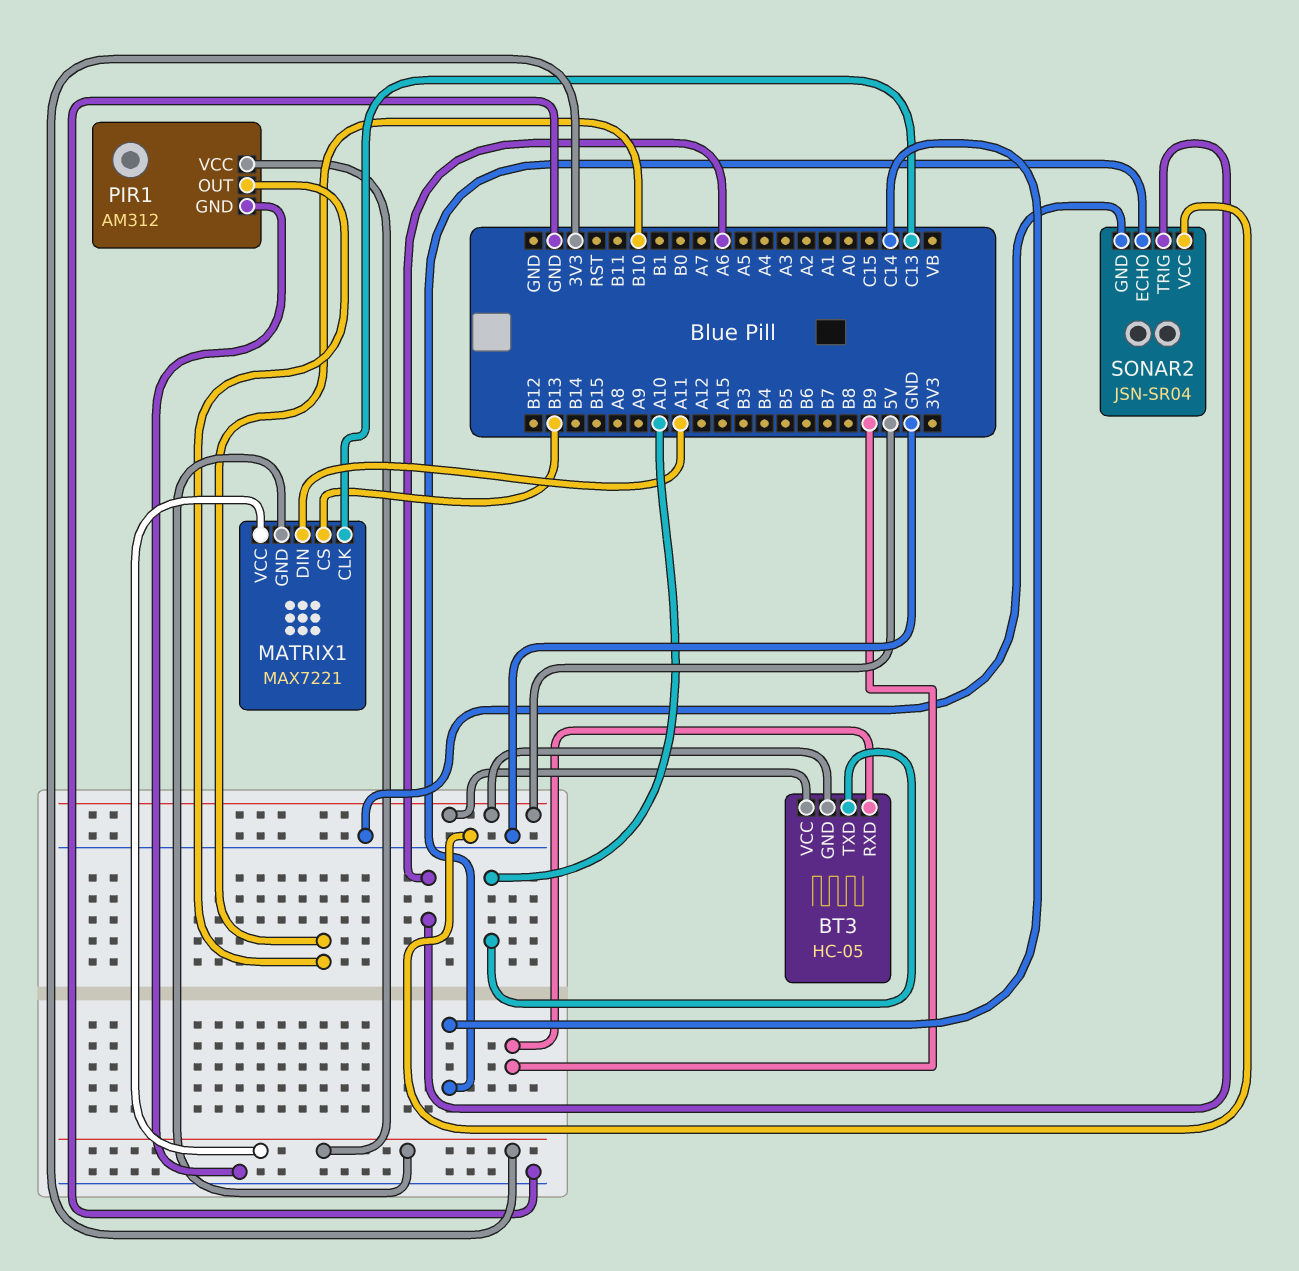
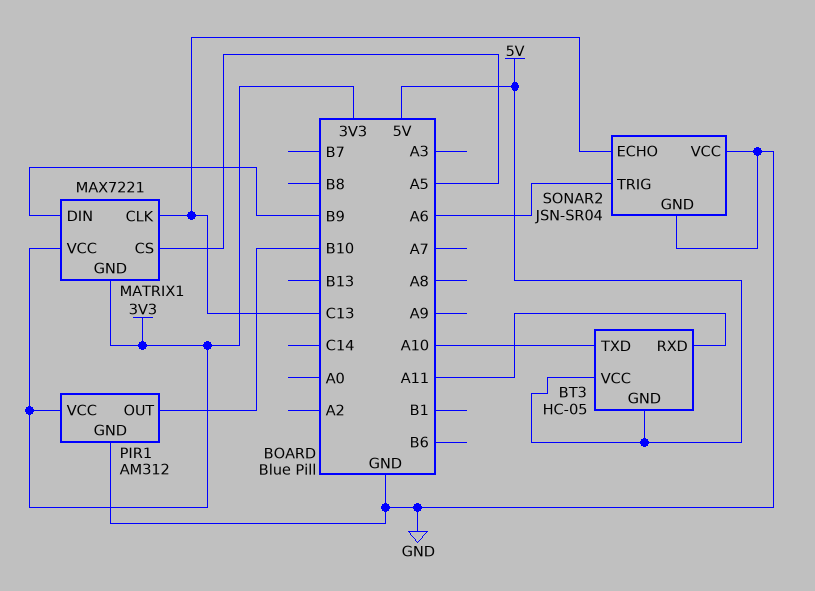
BT3 pin RXD: B9 -> A11
MATRIX1 pin CS: B13 -> A5
MATRIX1 pin DIN: A11 -> B9
SONAR2 pin ECHO: C14 -> C13

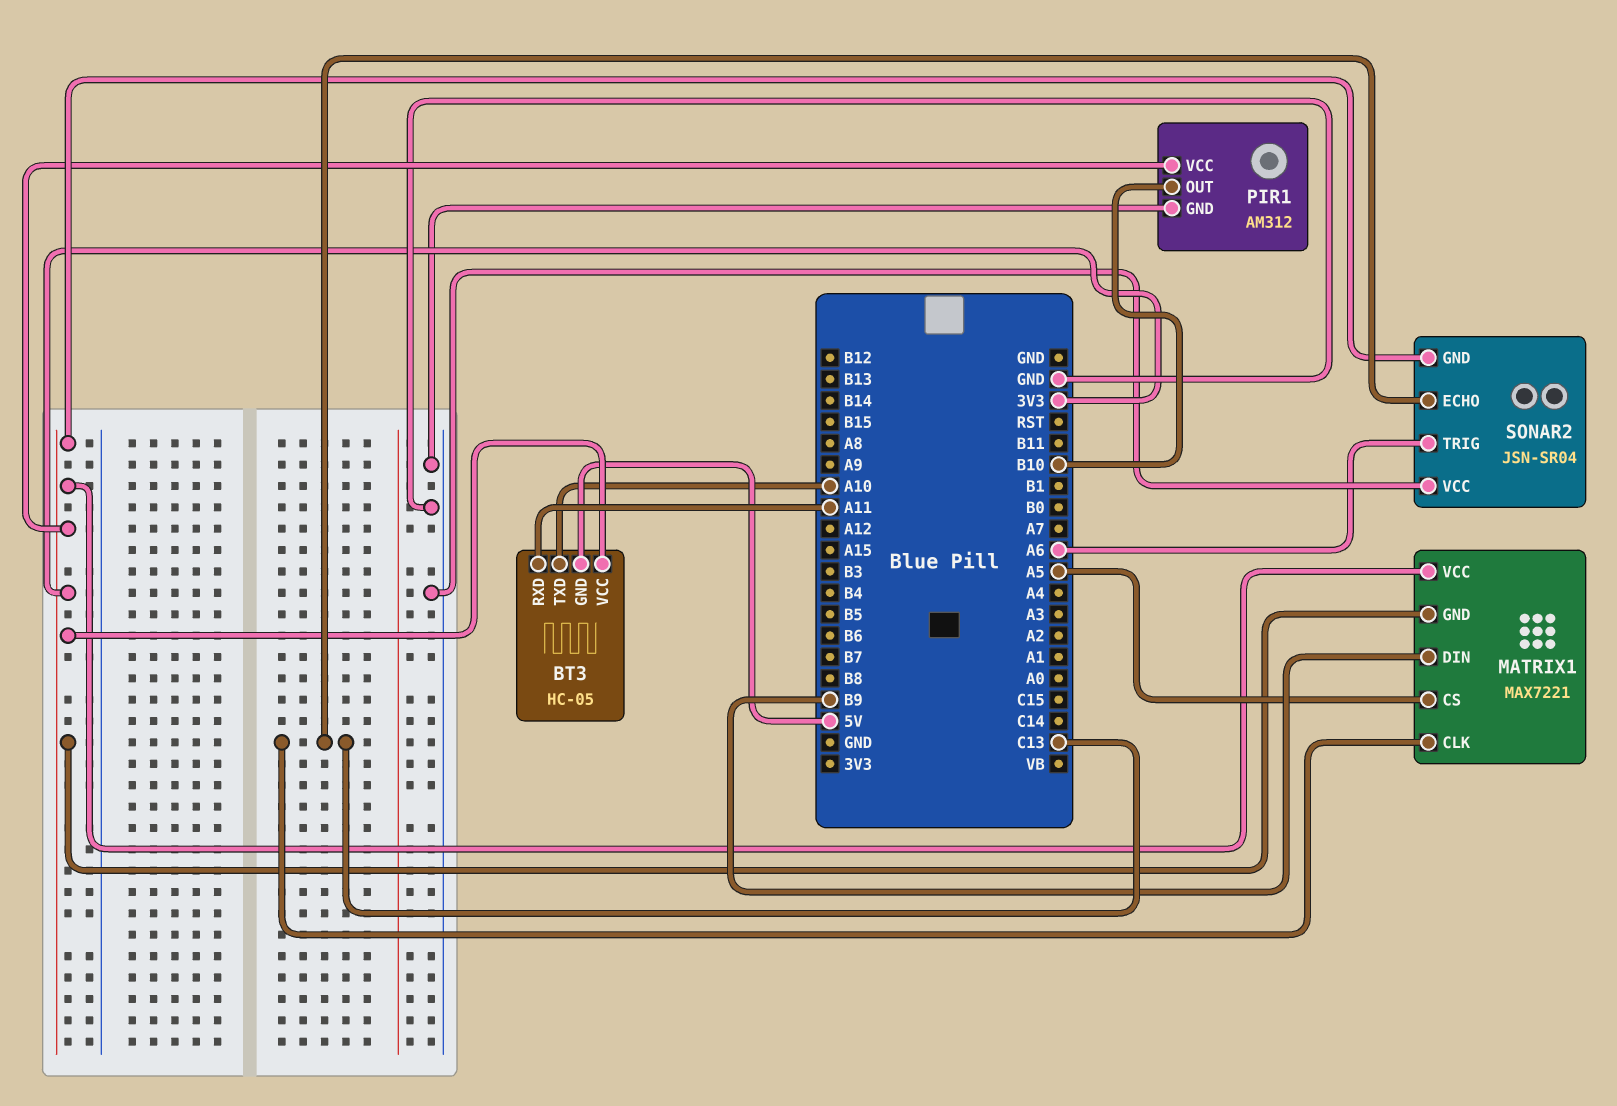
BT3 pin VCC: 5V -> 3V3
SONAR2 pin GND: GND -> 3V3

